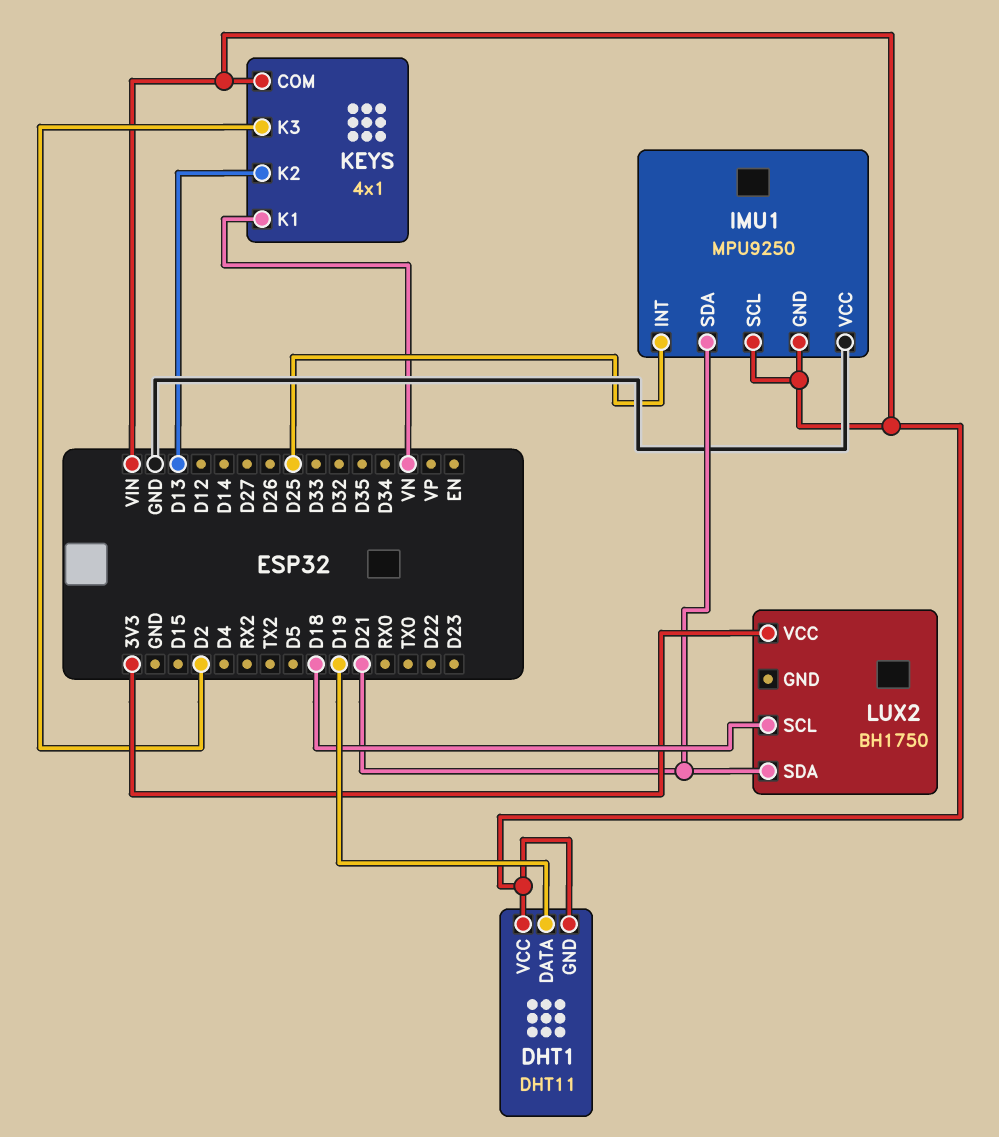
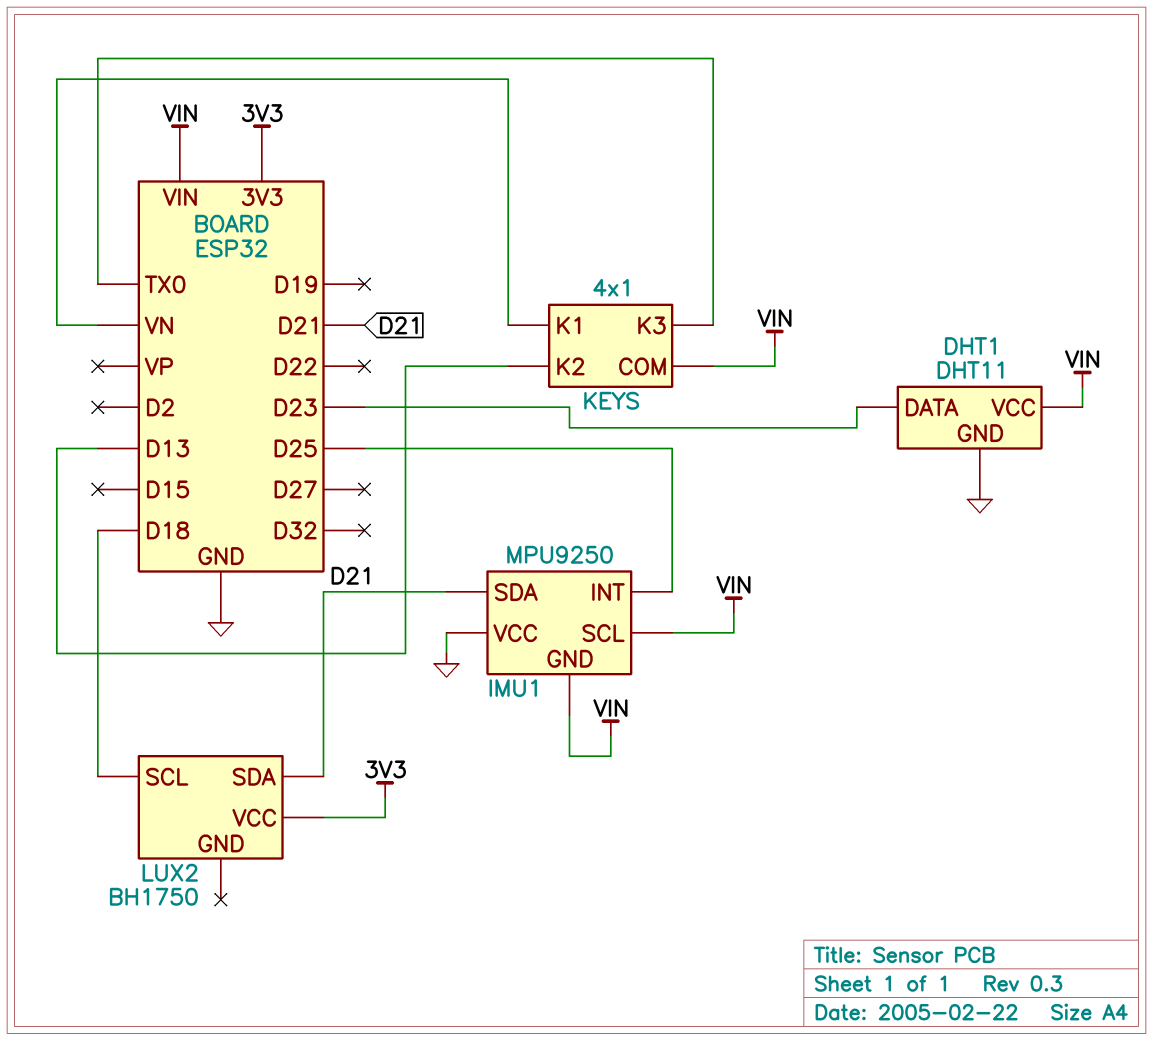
DHT1 pin DATA: D19 -> D23
DHT1 pin GND: VIN -> GND
KEYS pin K3: D2 -> TX0

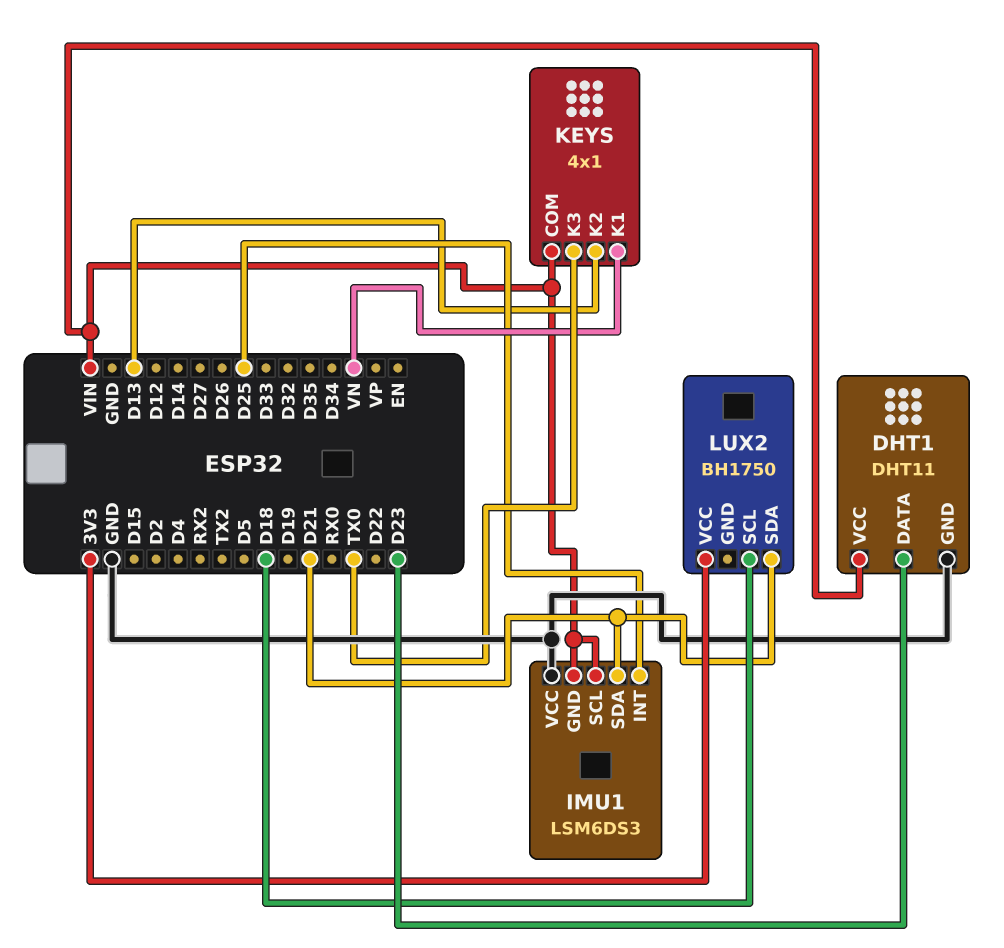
IMU1: MPU9250 -> LSM6DS3

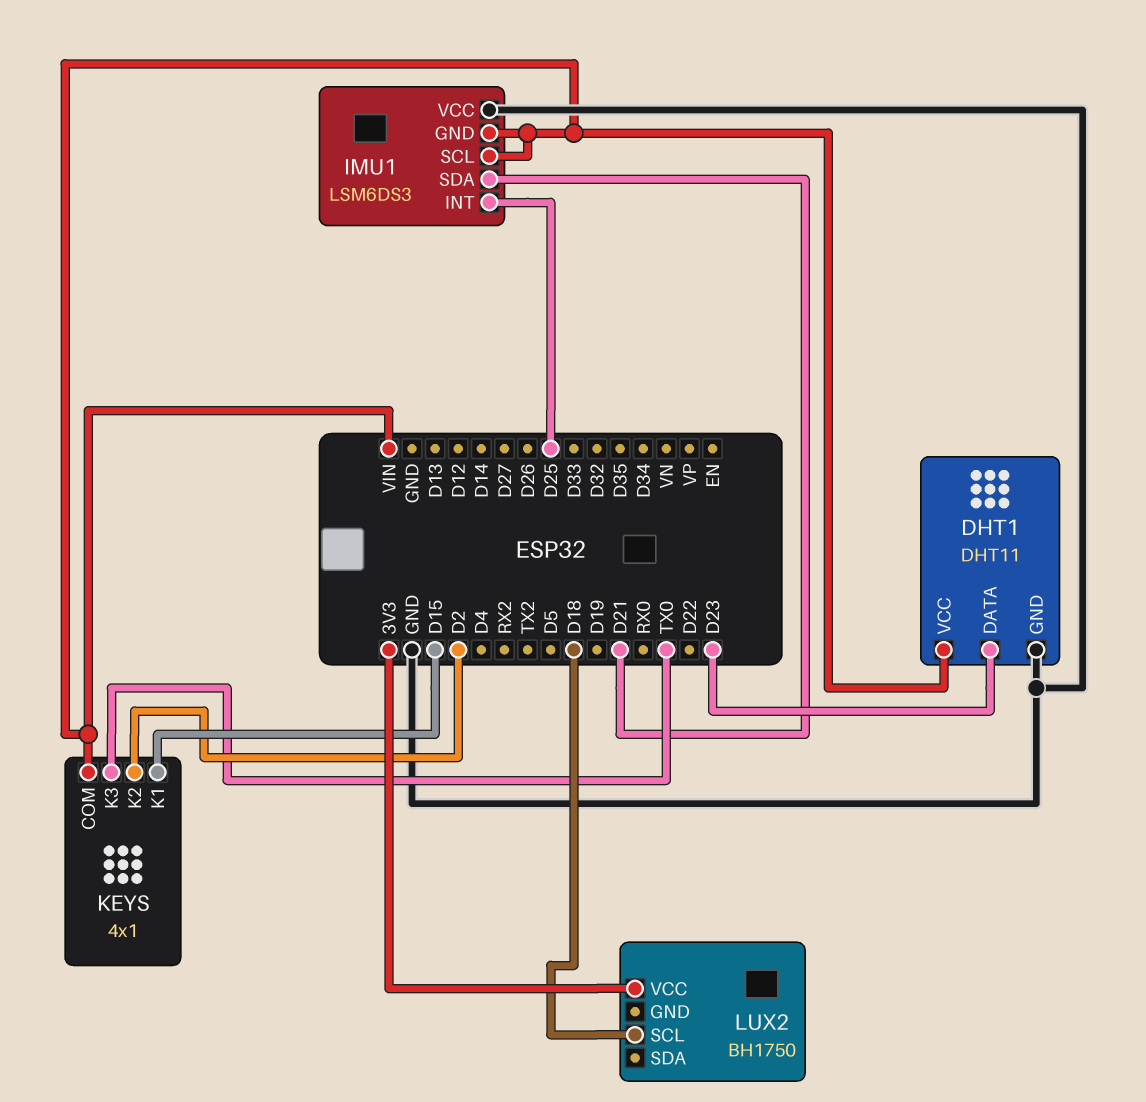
KEYS pin K1: VN -> D15
KEYS pin K2: D13 -> D2
LUX2 pin SDA: D21 -> none

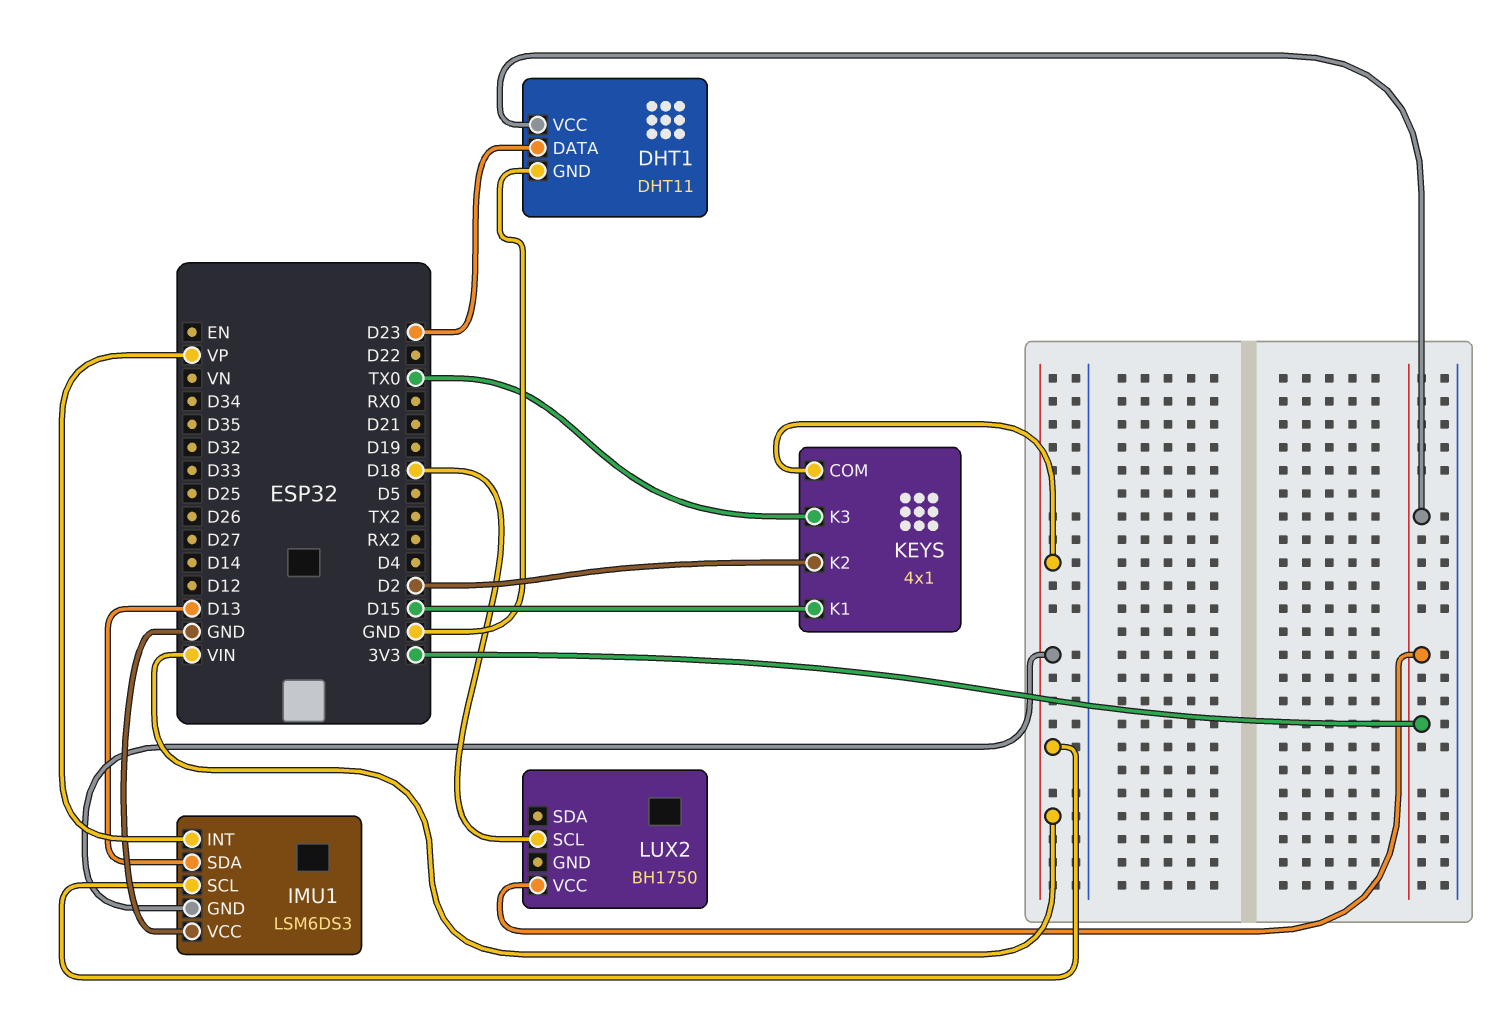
DHT1 pin VCC: VIN -> 3V3
IMU1 pin INT: D25 -> VP
IMU1 pin SDA: D21 -> D13

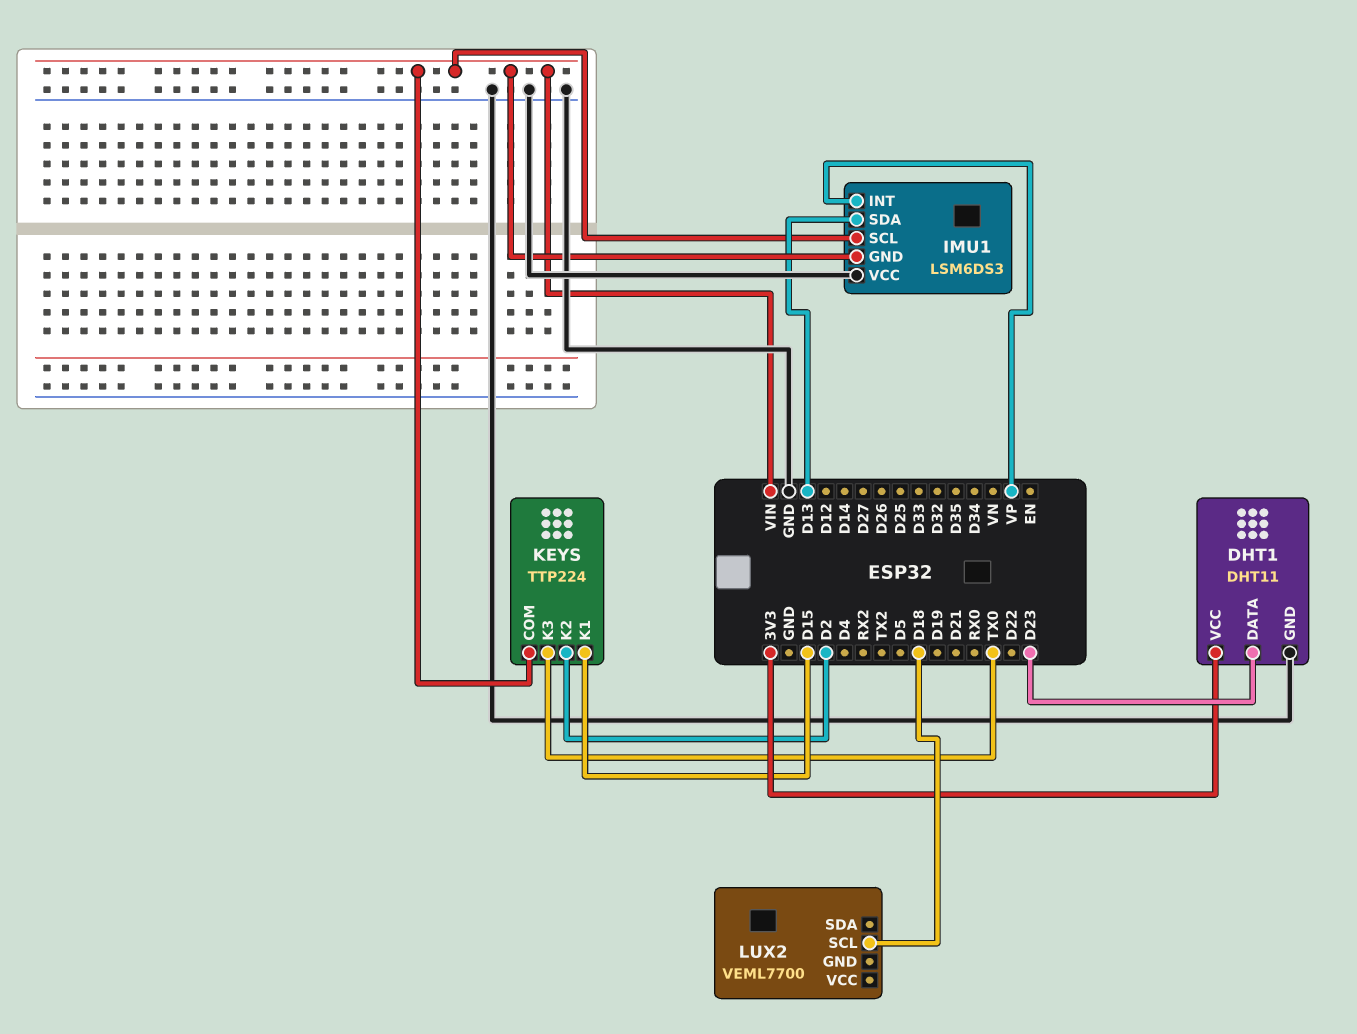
KEYS: 4x1 -> TTP224
LUX2: BH1750 -> VEML7700
LUX2 pin VCC: 3V3 -> none

